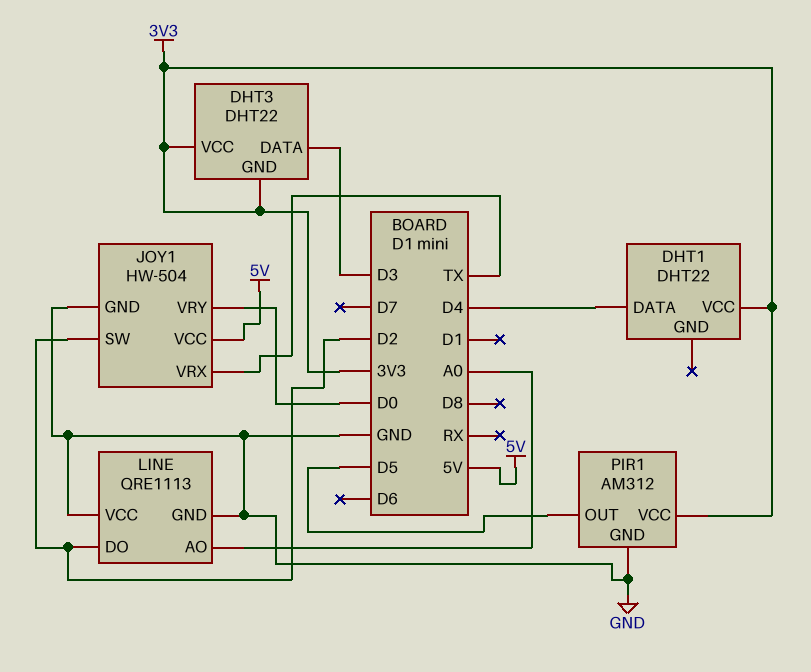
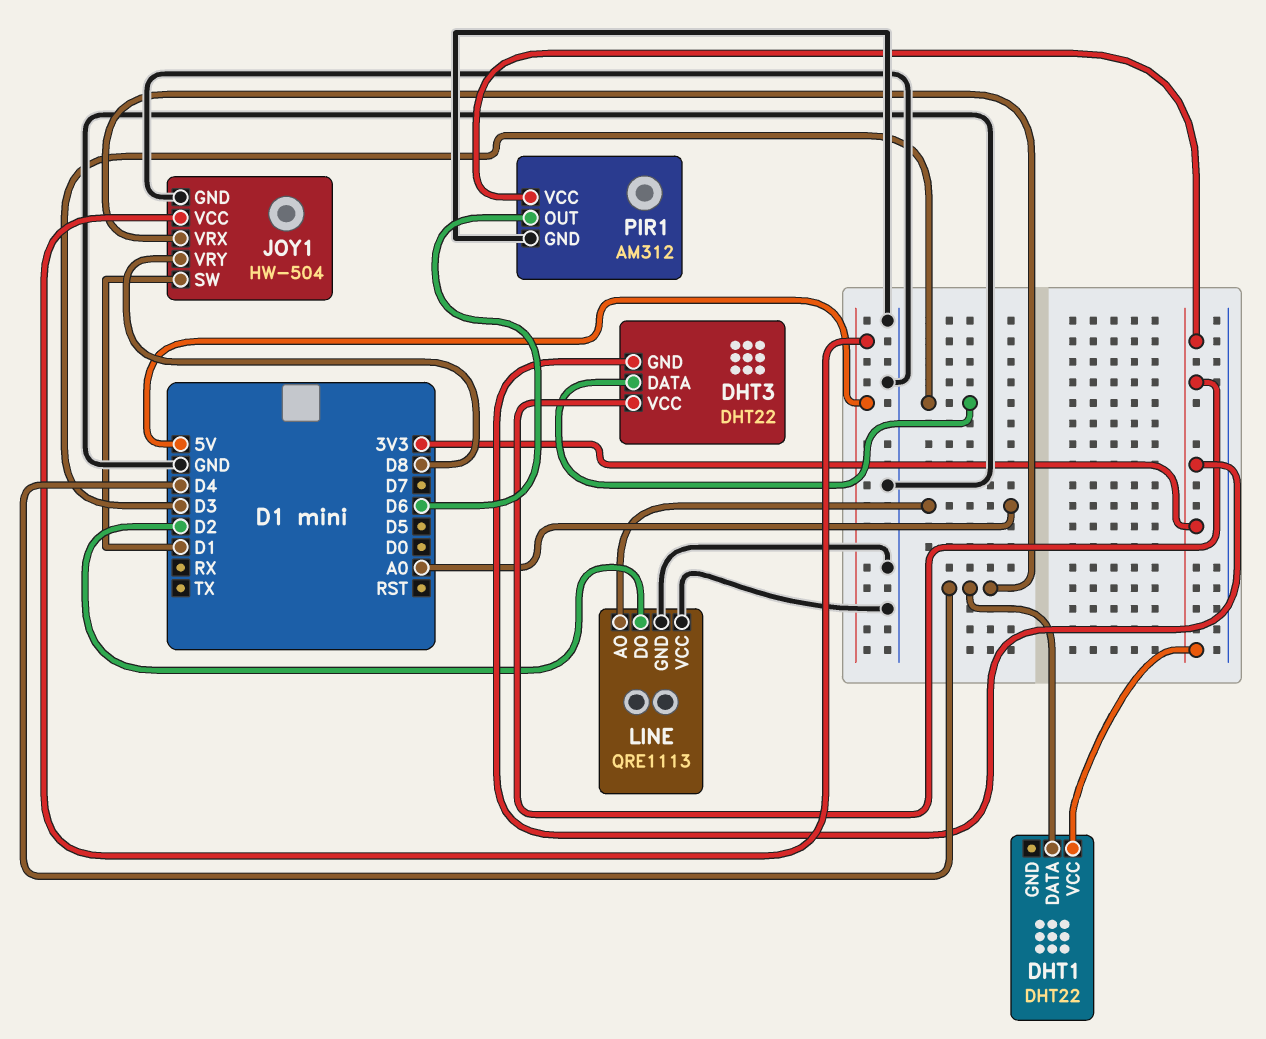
JOY1 pin SW: D2 -> D1
JOY1 pin VRX: TX -> D4
JOY1 pin VRY: D0 -> D8
PIR1 pin OUT: D5 -> D6

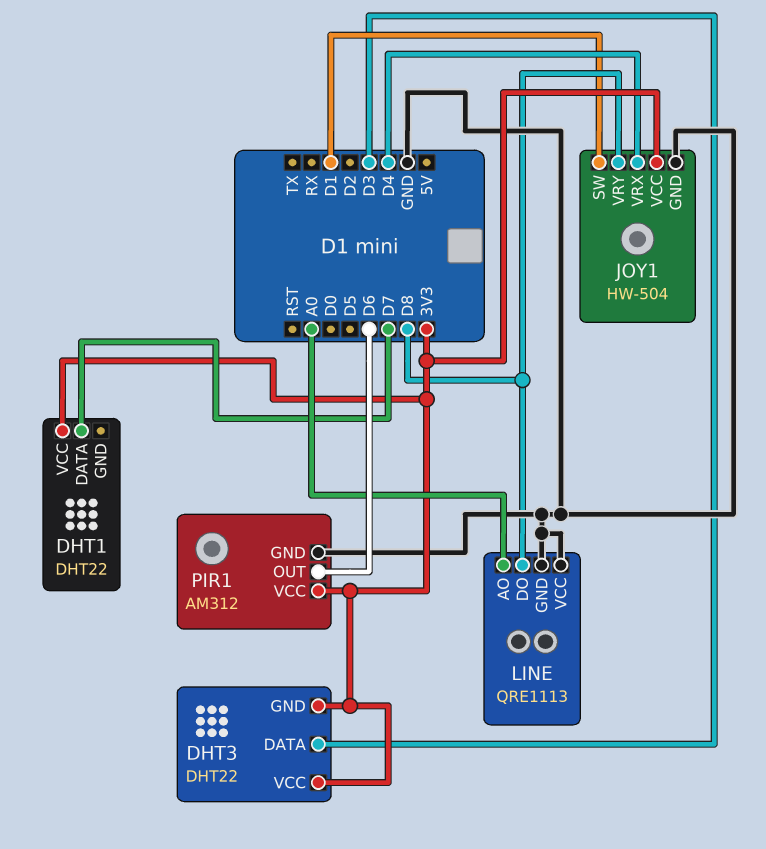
DHT1 pin DATA: D4 -> D7
JOY1 pin VCC: 5V -> 3V3
LINE pin DO: D2 -> D8

